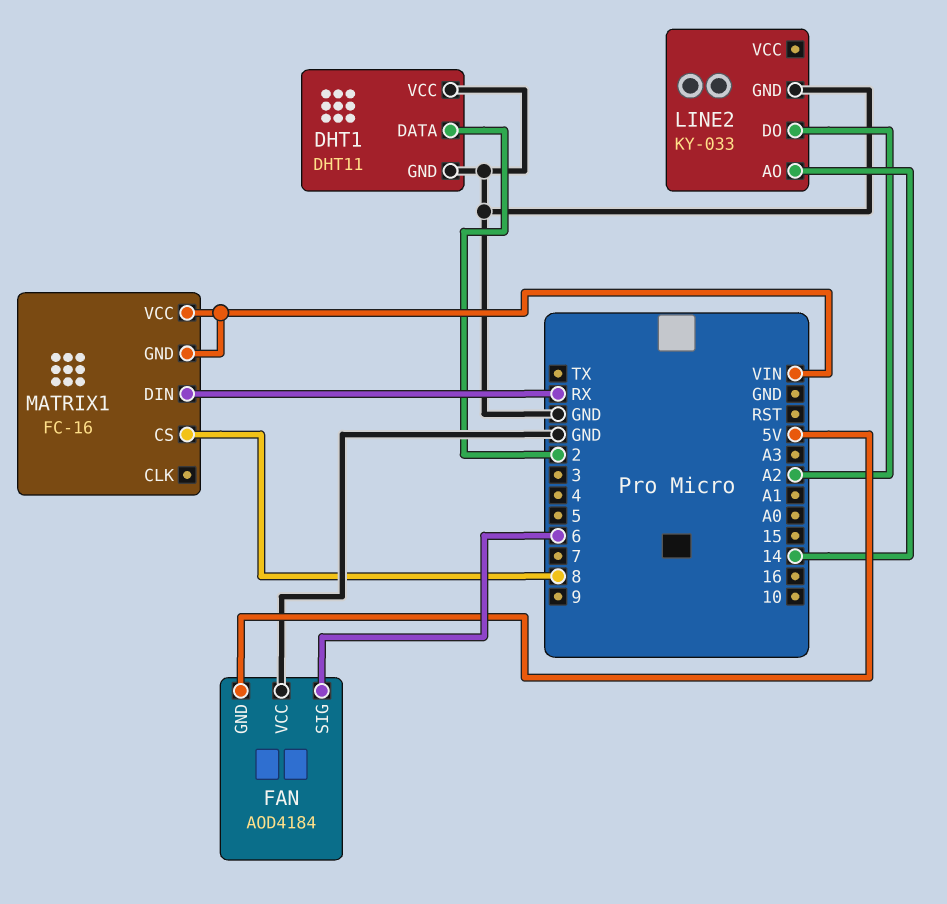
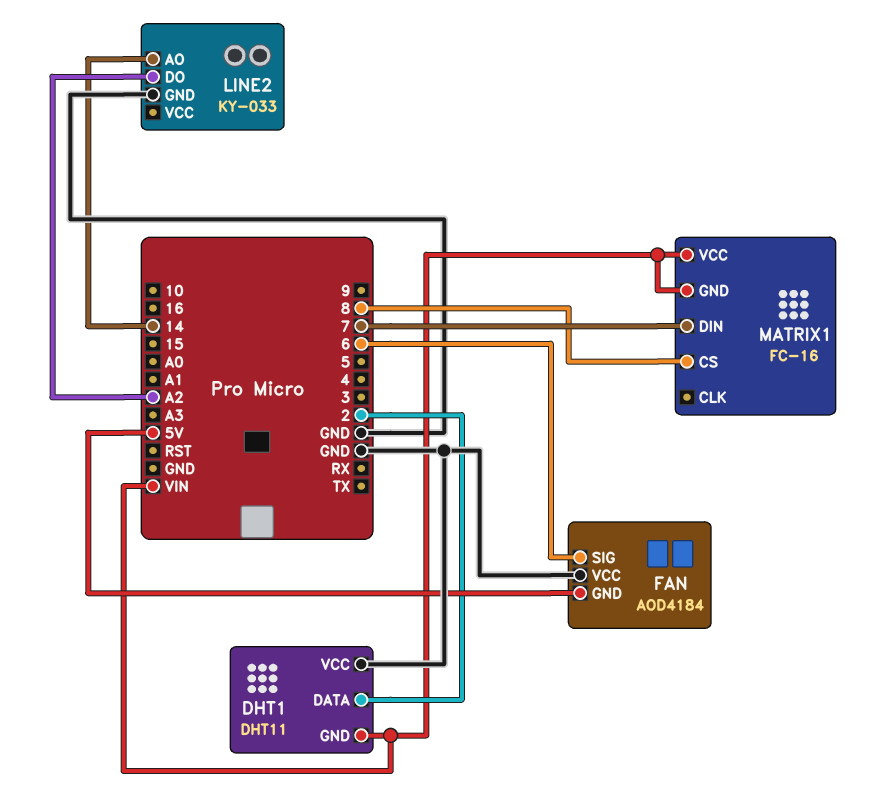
DHT1 pin GND: GND -> VIN
MATRIX1 pin DIN: RX -> 7

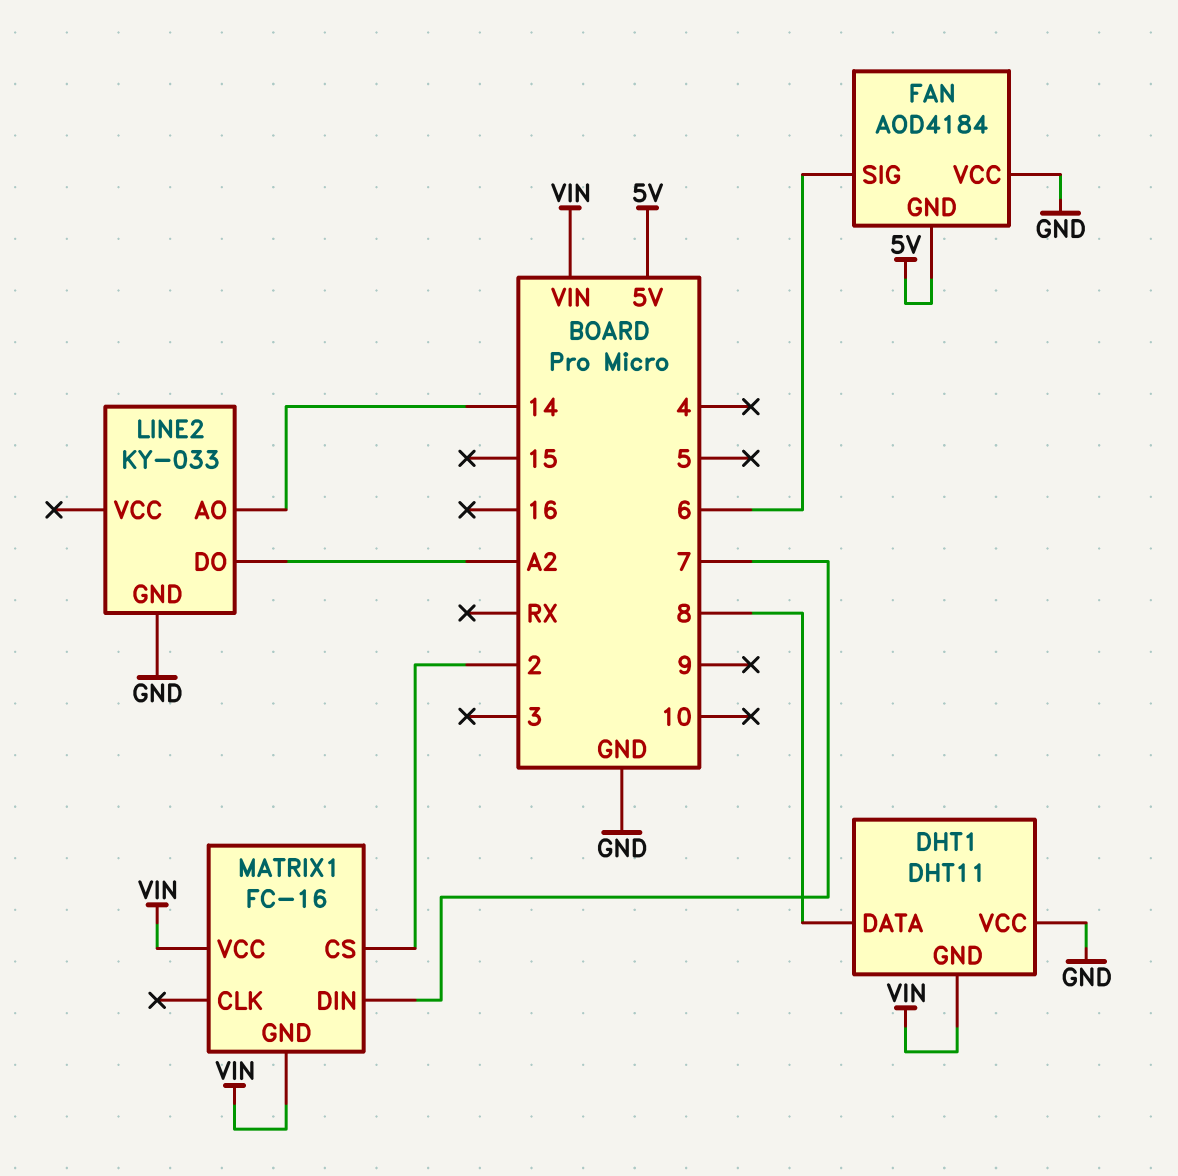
DHT1 pin DATA: 2 -> 8
MATRIX1 pin CS: 8 -> 2

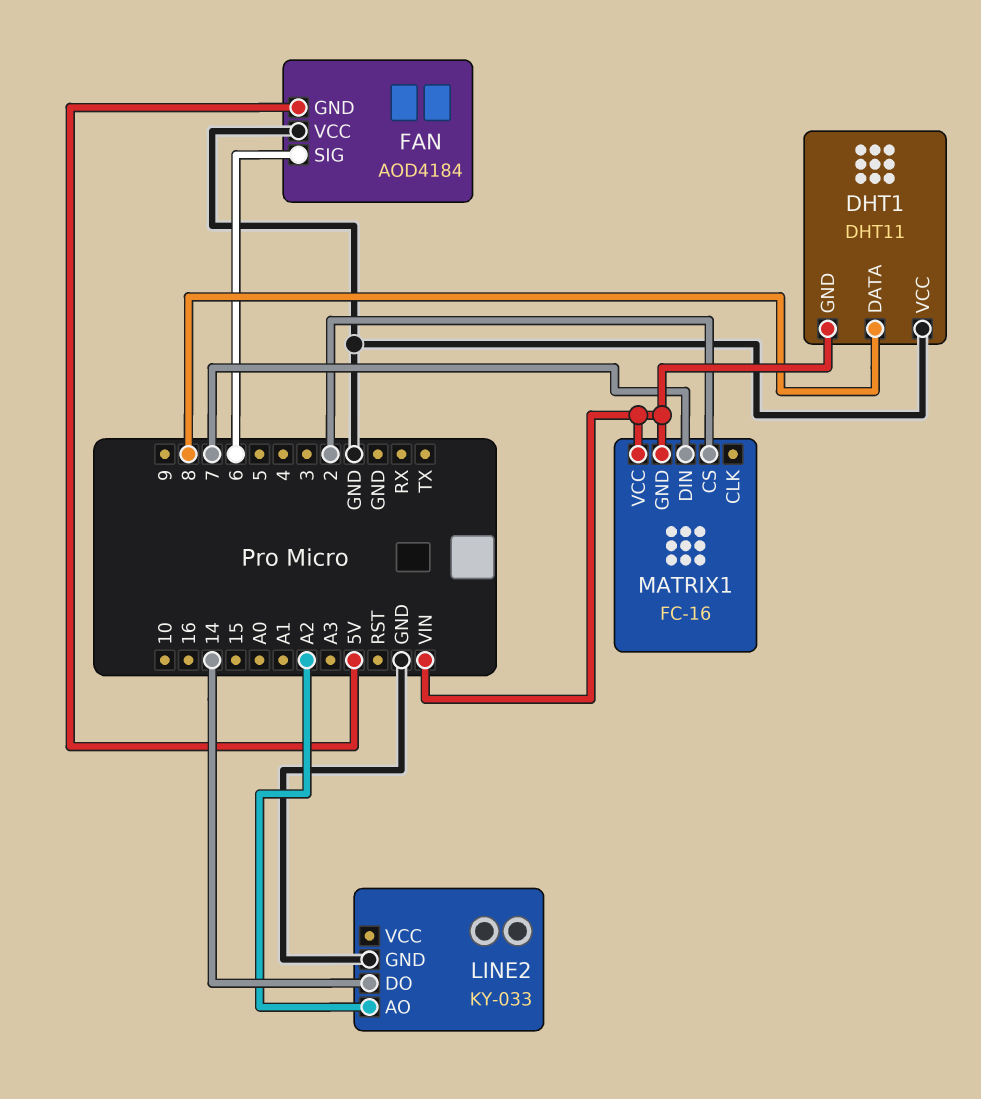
LINE2 pin AO: 14 -> A2
LINE2 pin DO: A2 -> 14

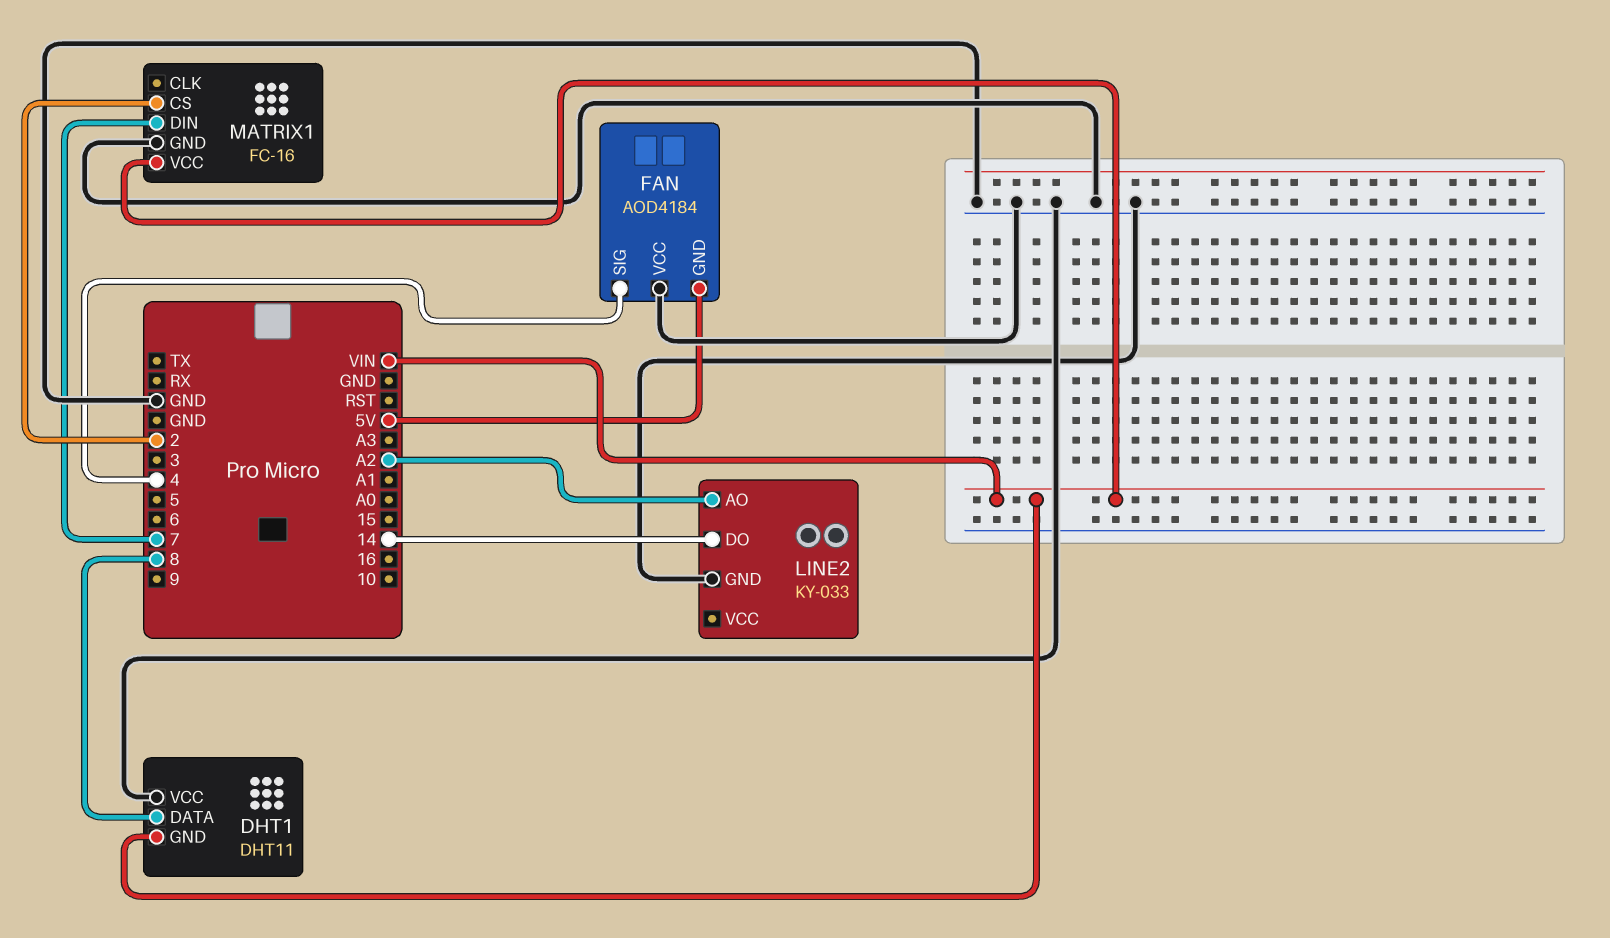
FAN pin SIG: 6 -> 4
MATRIX1 pin GND: VIN -> GND

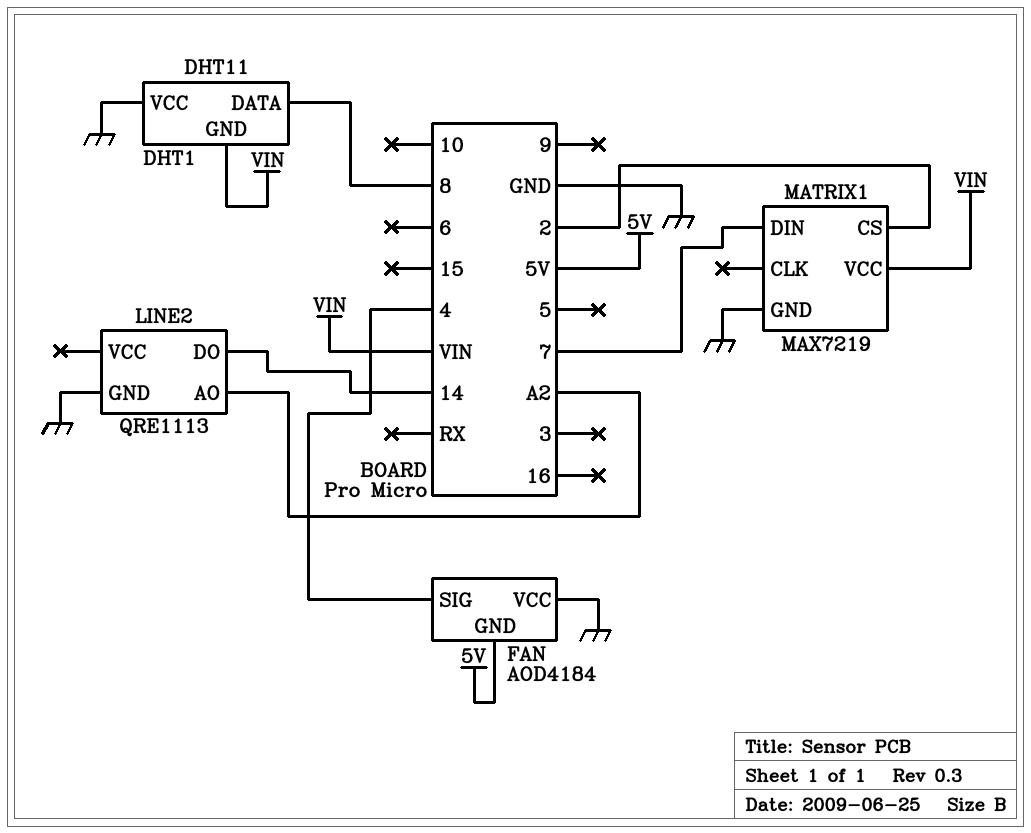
LINE2: KY-033 -> QRE1113
MATRIX1: FC-16 -> MAX7219

